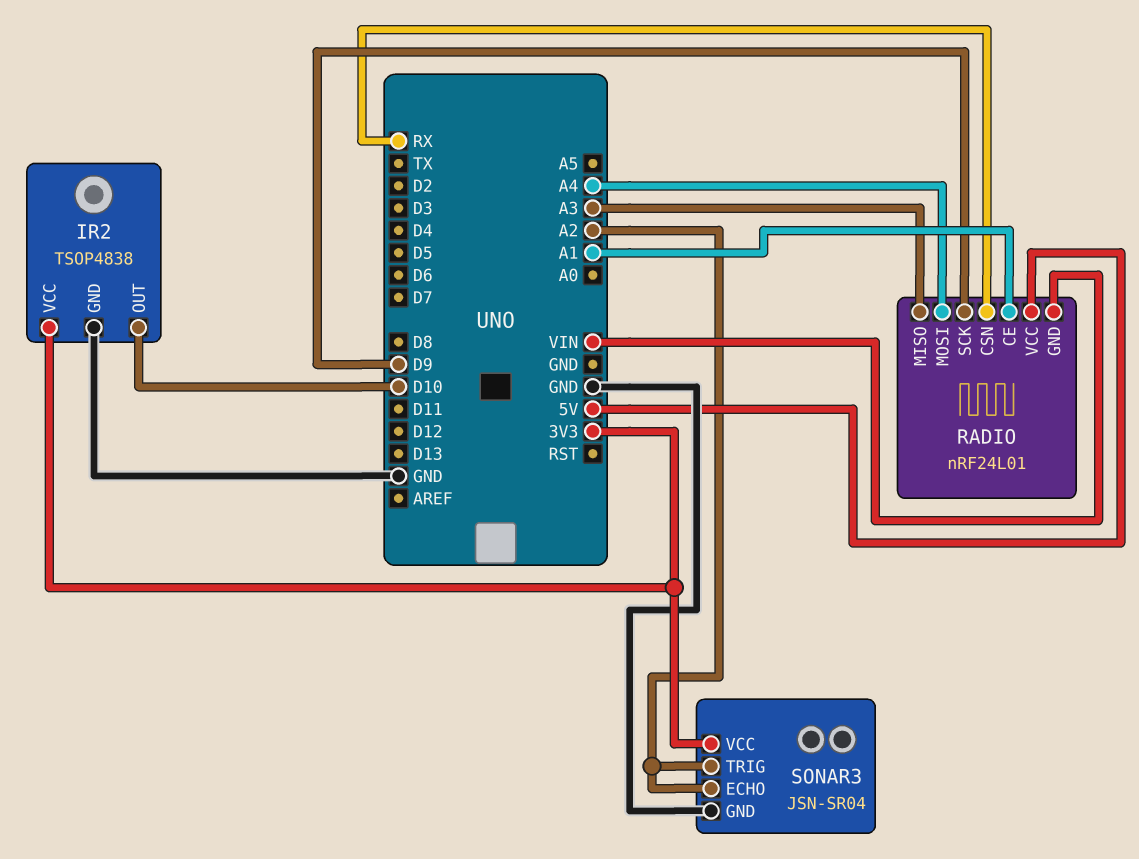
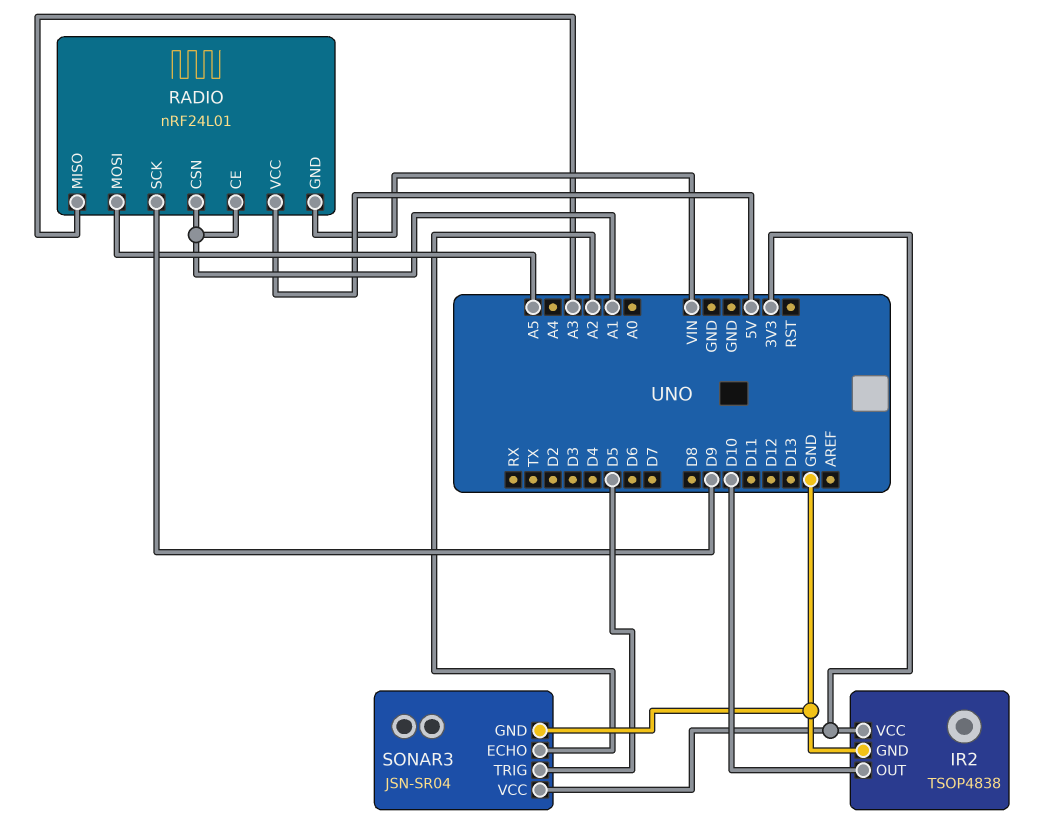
RADIO pin CSN: RX -> A1
RADIO pin MOSI: A4 -> A5
SONAR3 pin TRIG: A2 -> D5

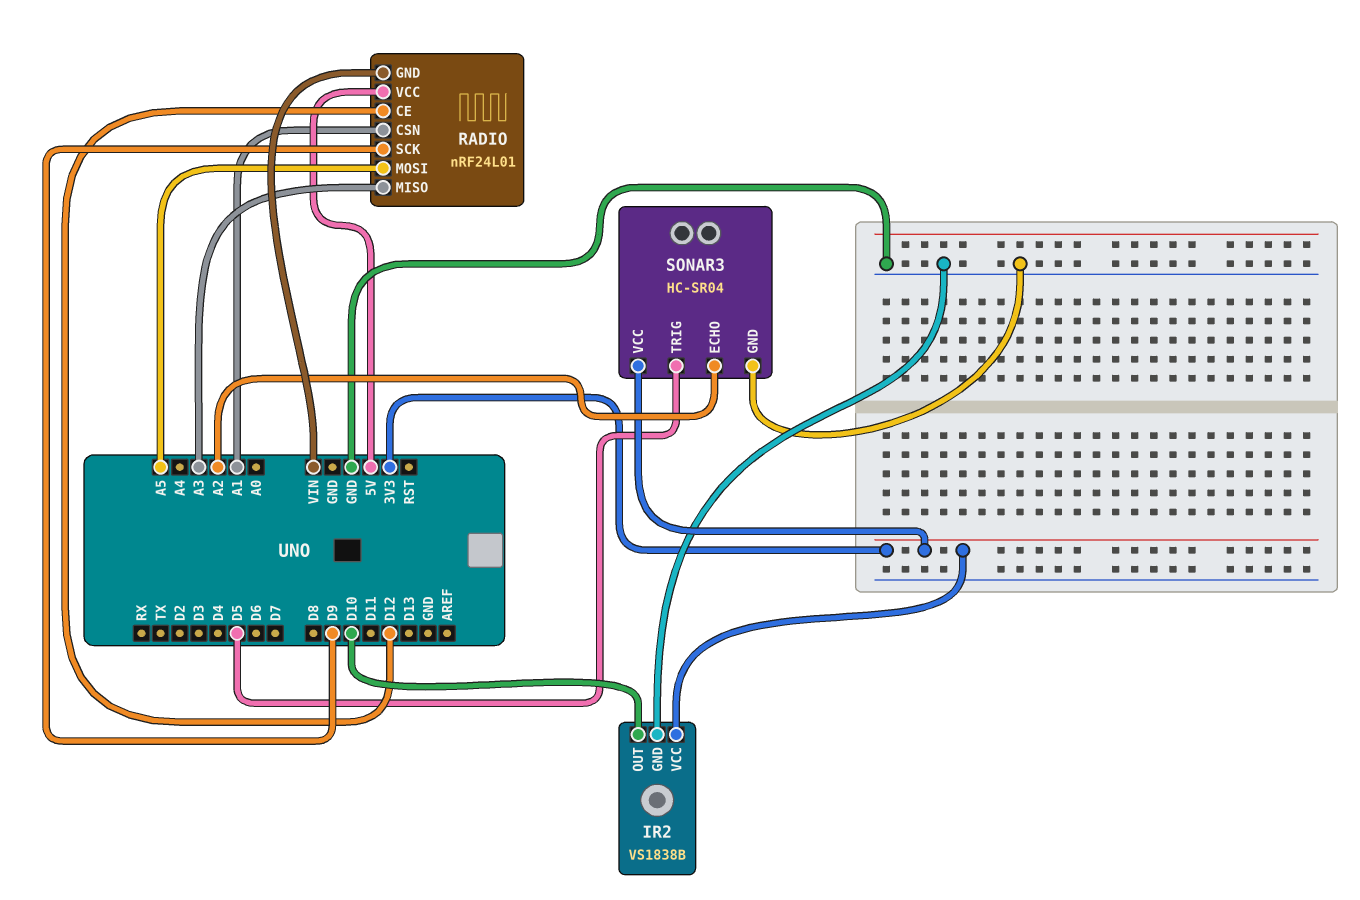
IR2: TSOP4838 -> VS1838B
RADIO pin CE: A1 -> D12
SONAR3: JSN-SR04 -> HC-SR04

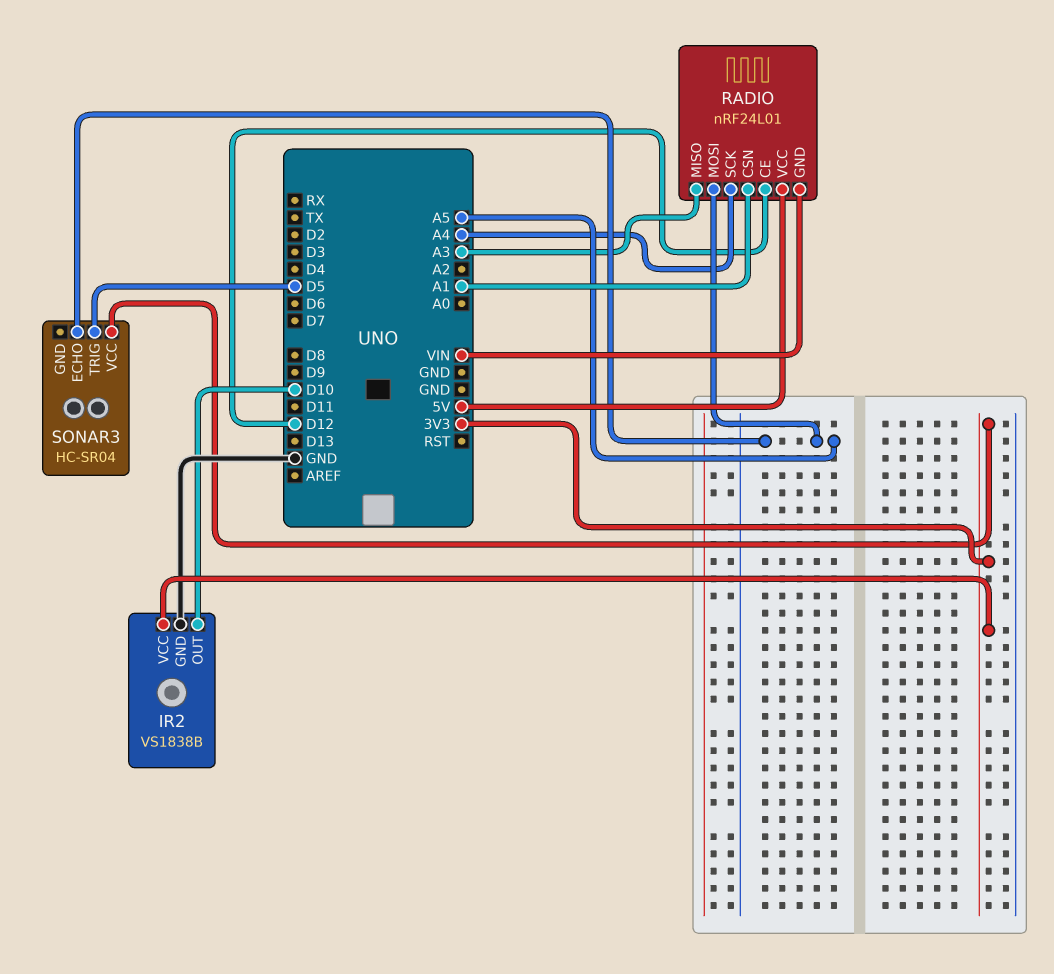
RADIO pin SCK: D9 -> A4
SONAR3 pin ECHO: A2 -> A5
SONAR3 pin GND: GND -> none

